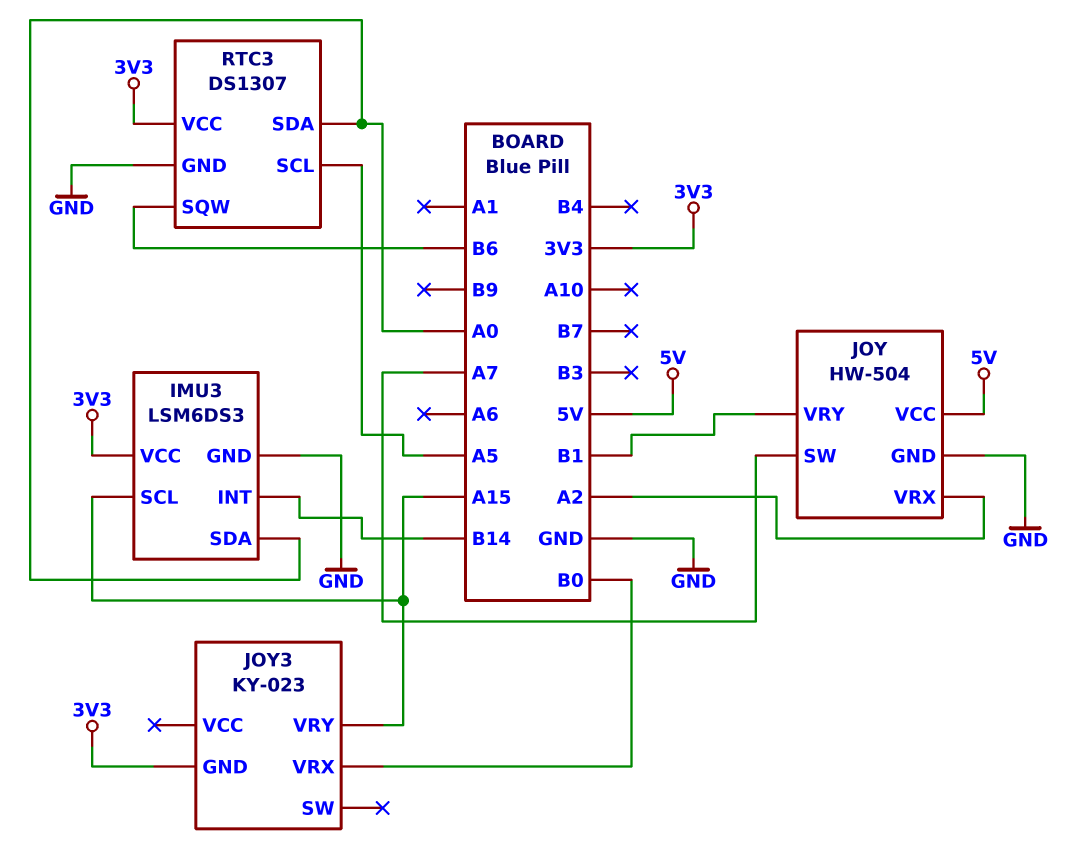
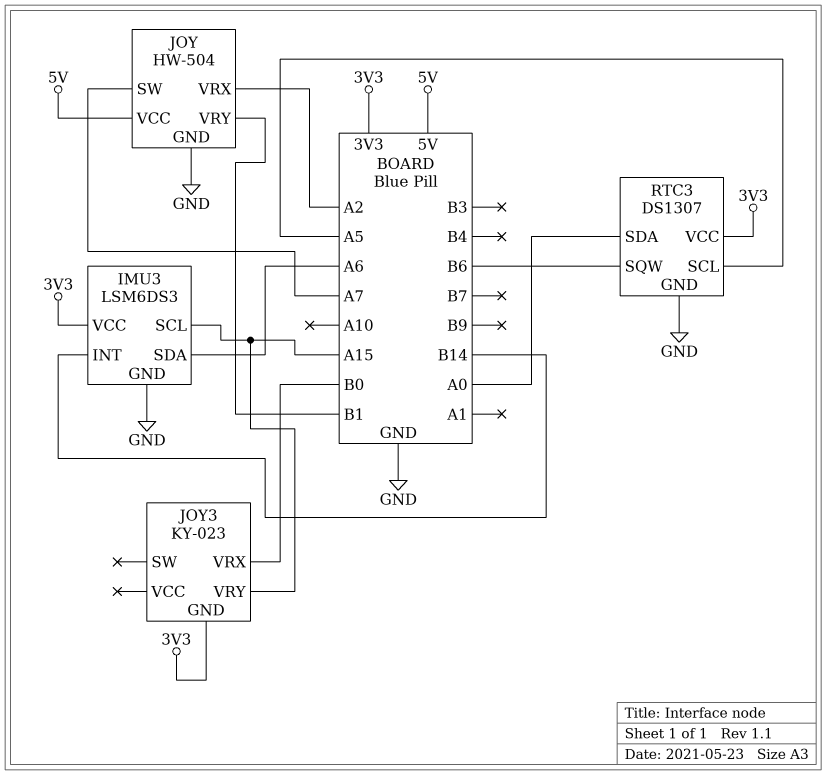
IMU3 pin SDA: A0 -> A6

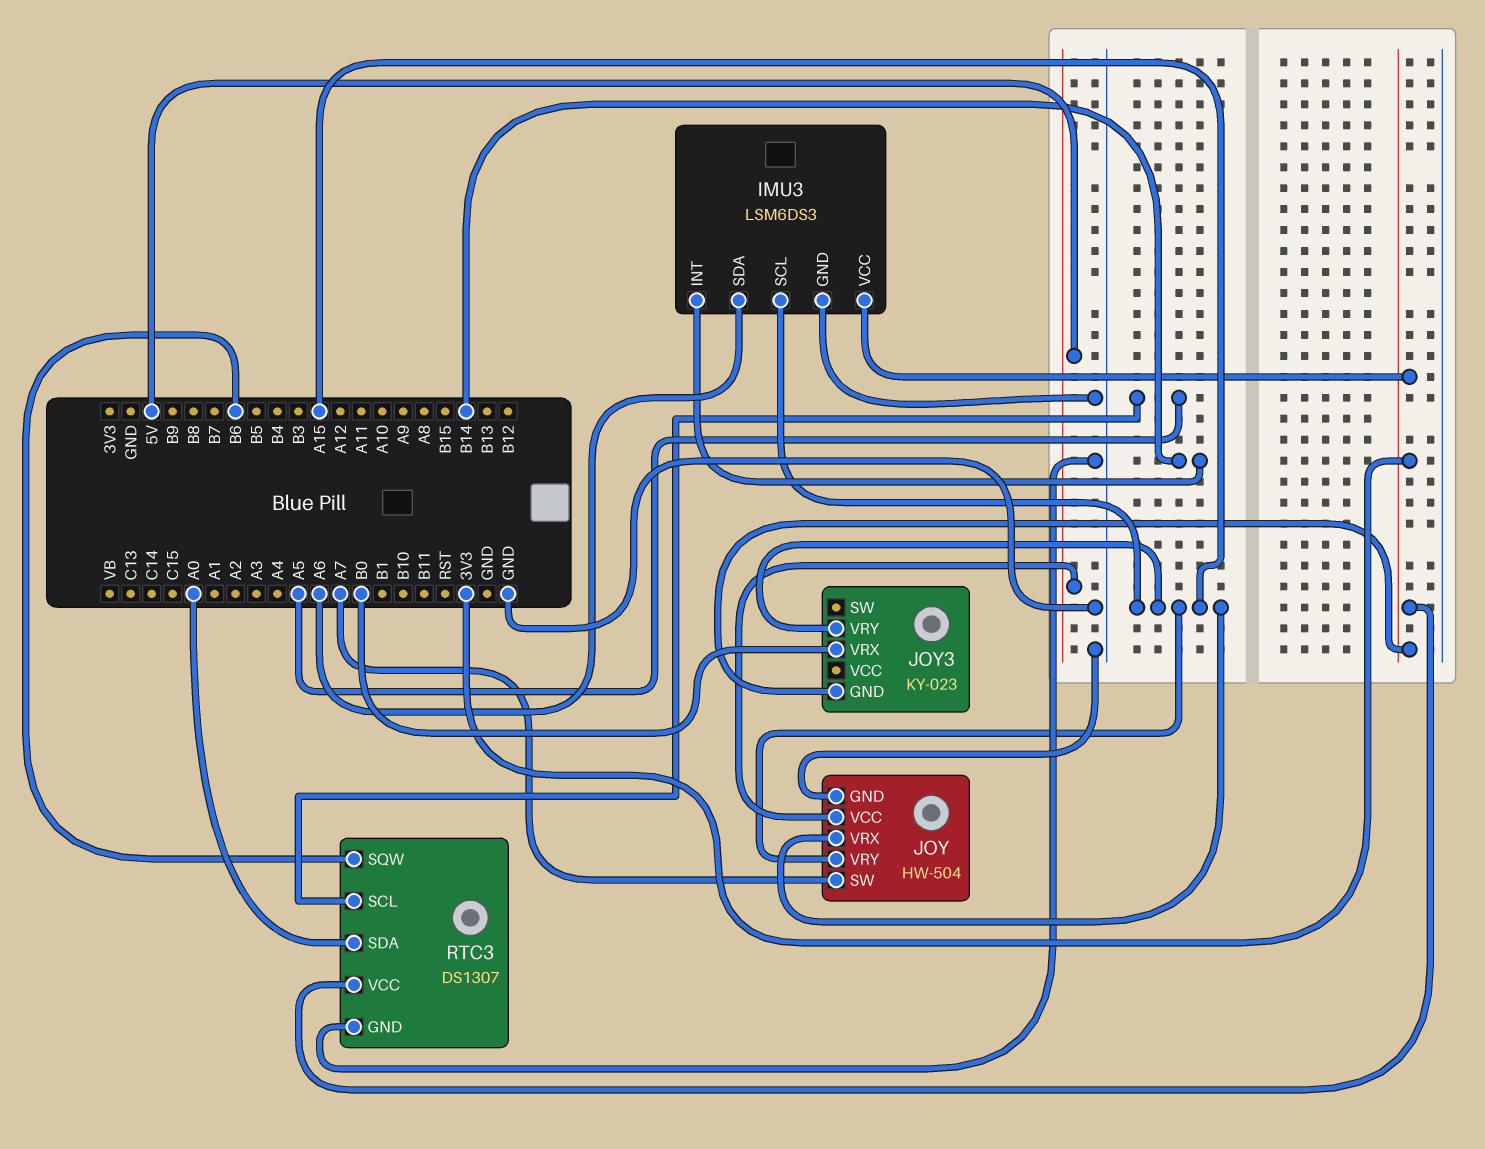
JOY pin VRX: A2 -> A15
JOY pin VRY: B1 -> A15

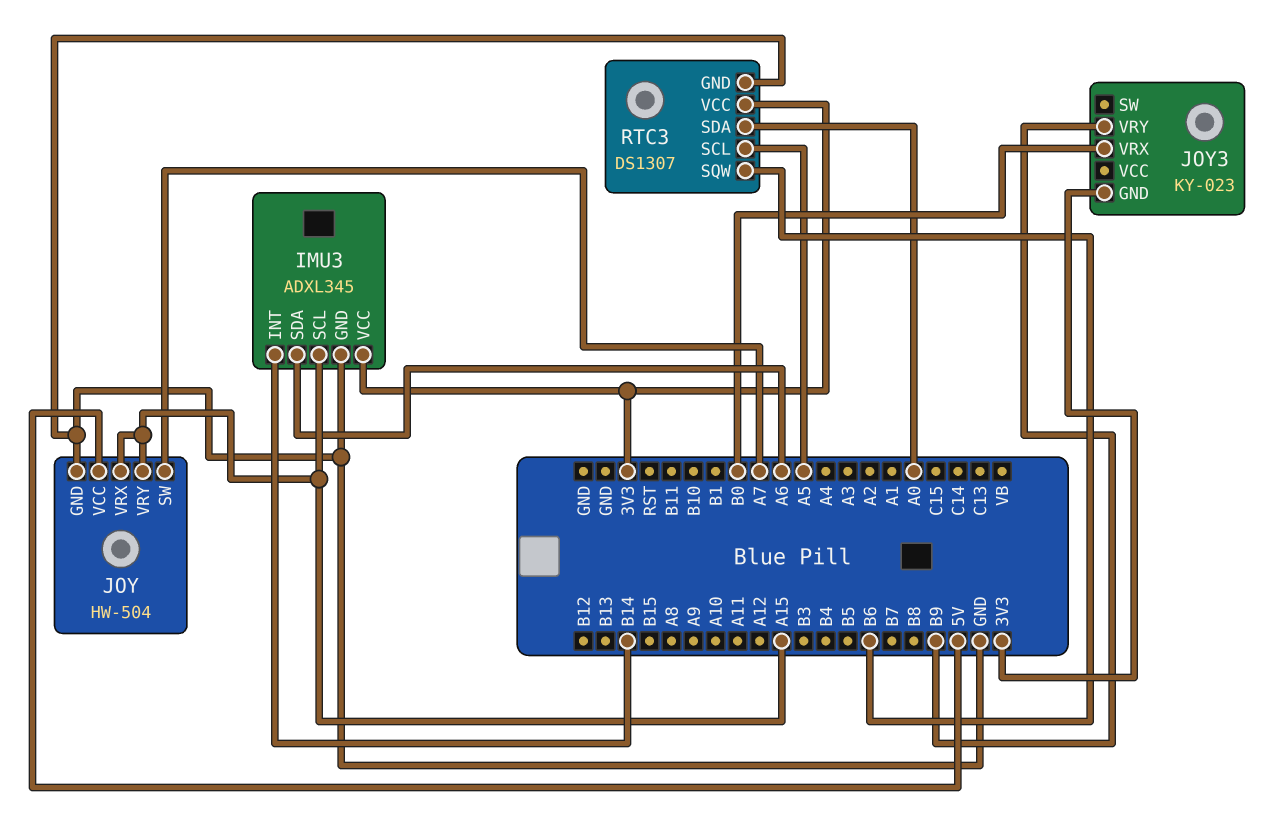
IMU3: LSM6DS3 -> ADXL345
JOY3 pin VRY: A15 -> B9

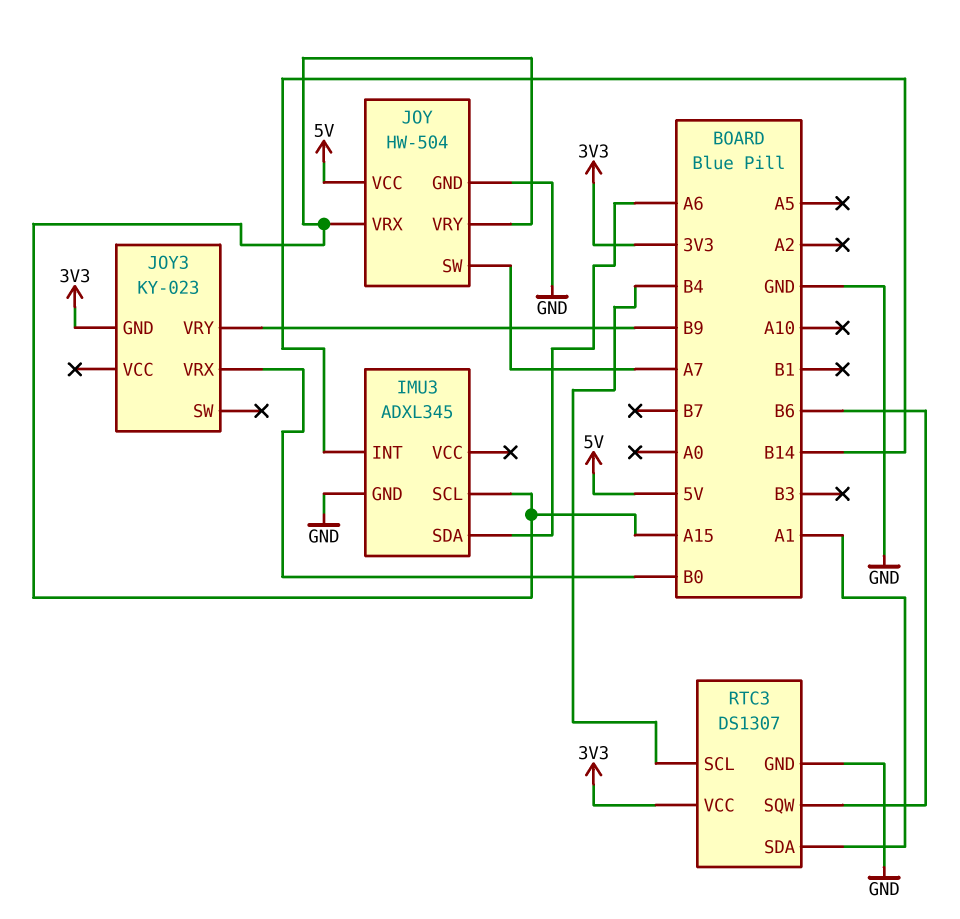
IMU3 pin VCC: 3V3 -> none
RTC3 pin SCL: A5 -> B4
RTC3 pin SDA: A0 -> A1

